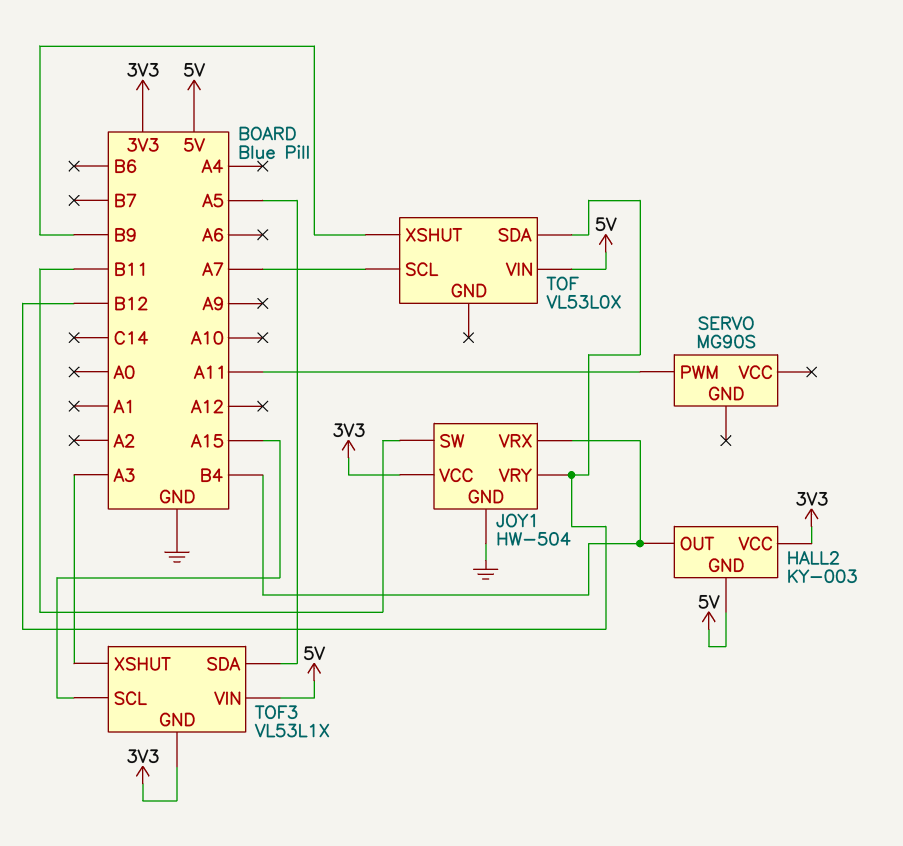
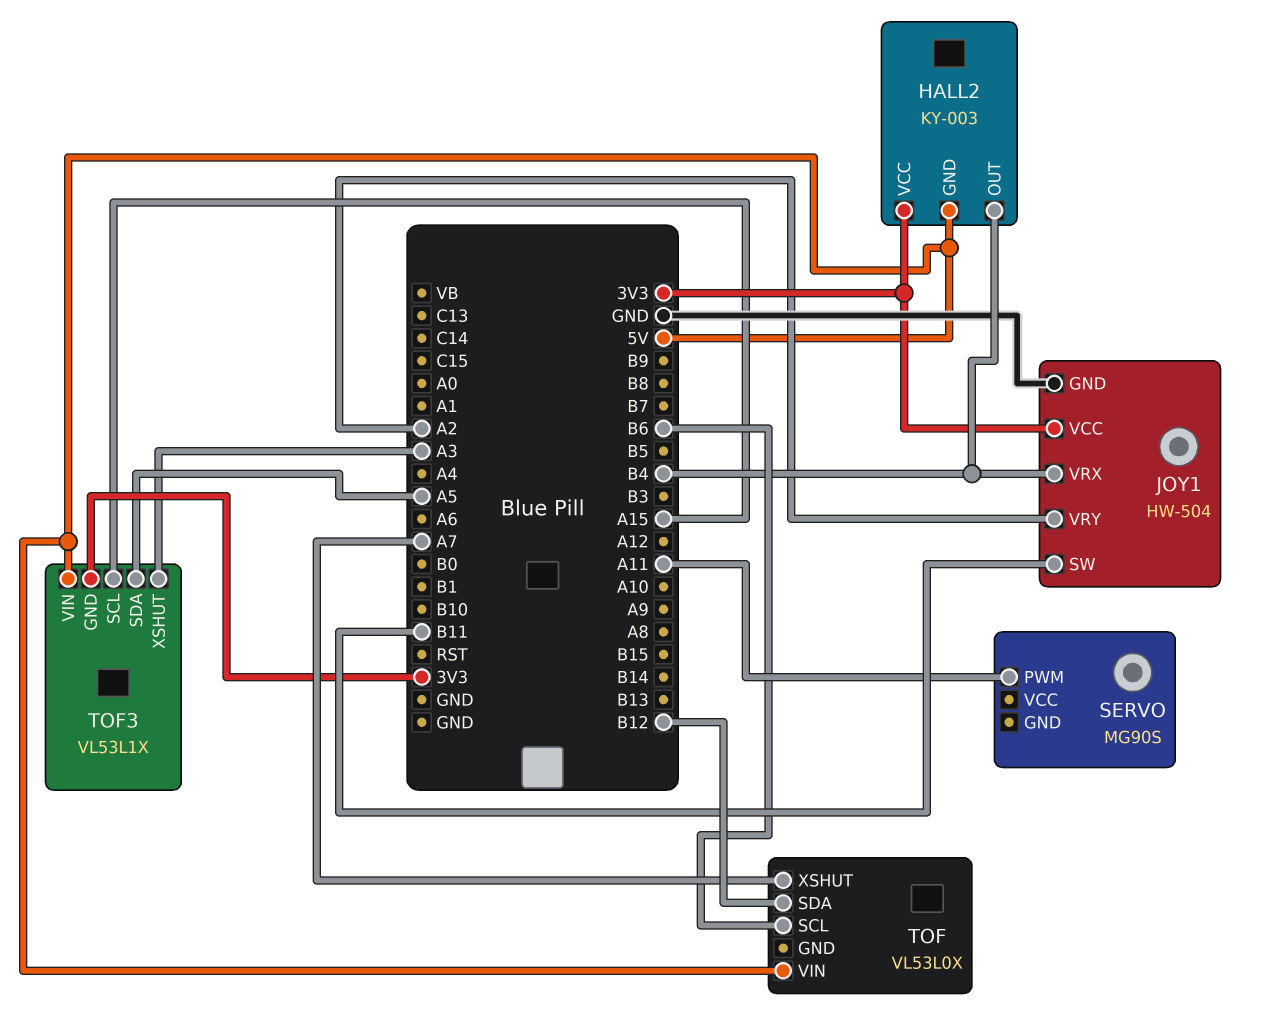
JOY1 pin VRY: B12 -> A2
TOF pin SCL: A7 -> B6
TOF pin XSHUT: B9 -> A7

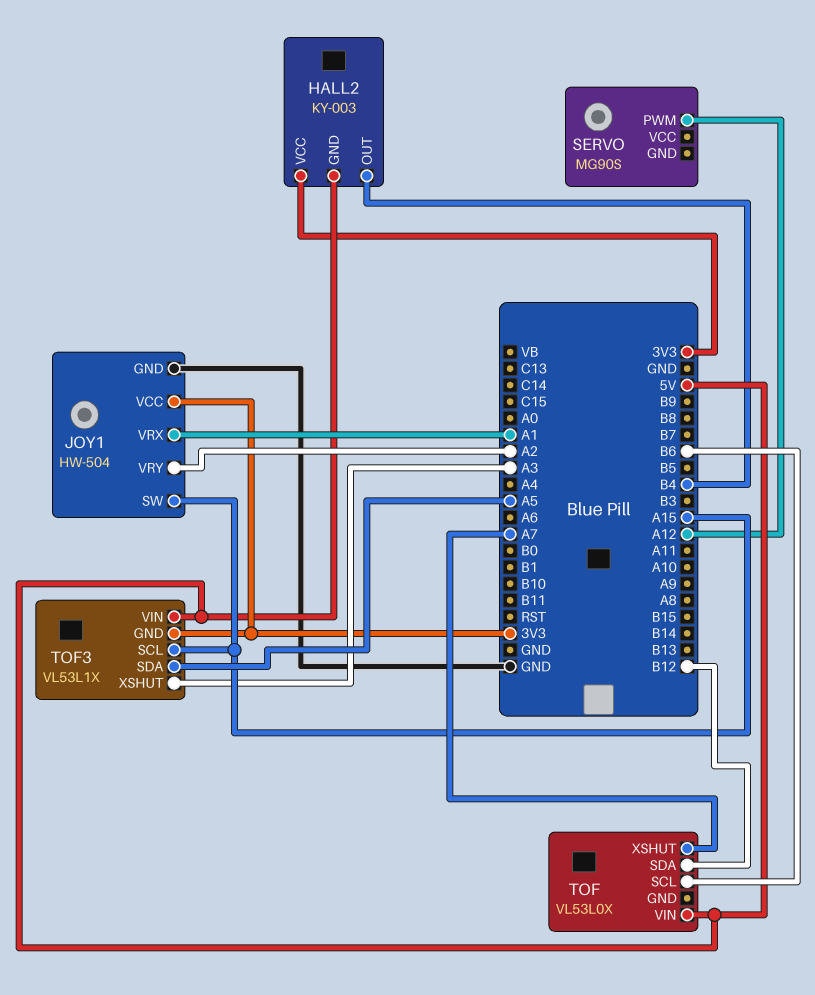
JOY1 pin SW: B11 -> A15
JOY1 pin VRX: B4 -> A1
SERVO pin PWM: A11 -> A12

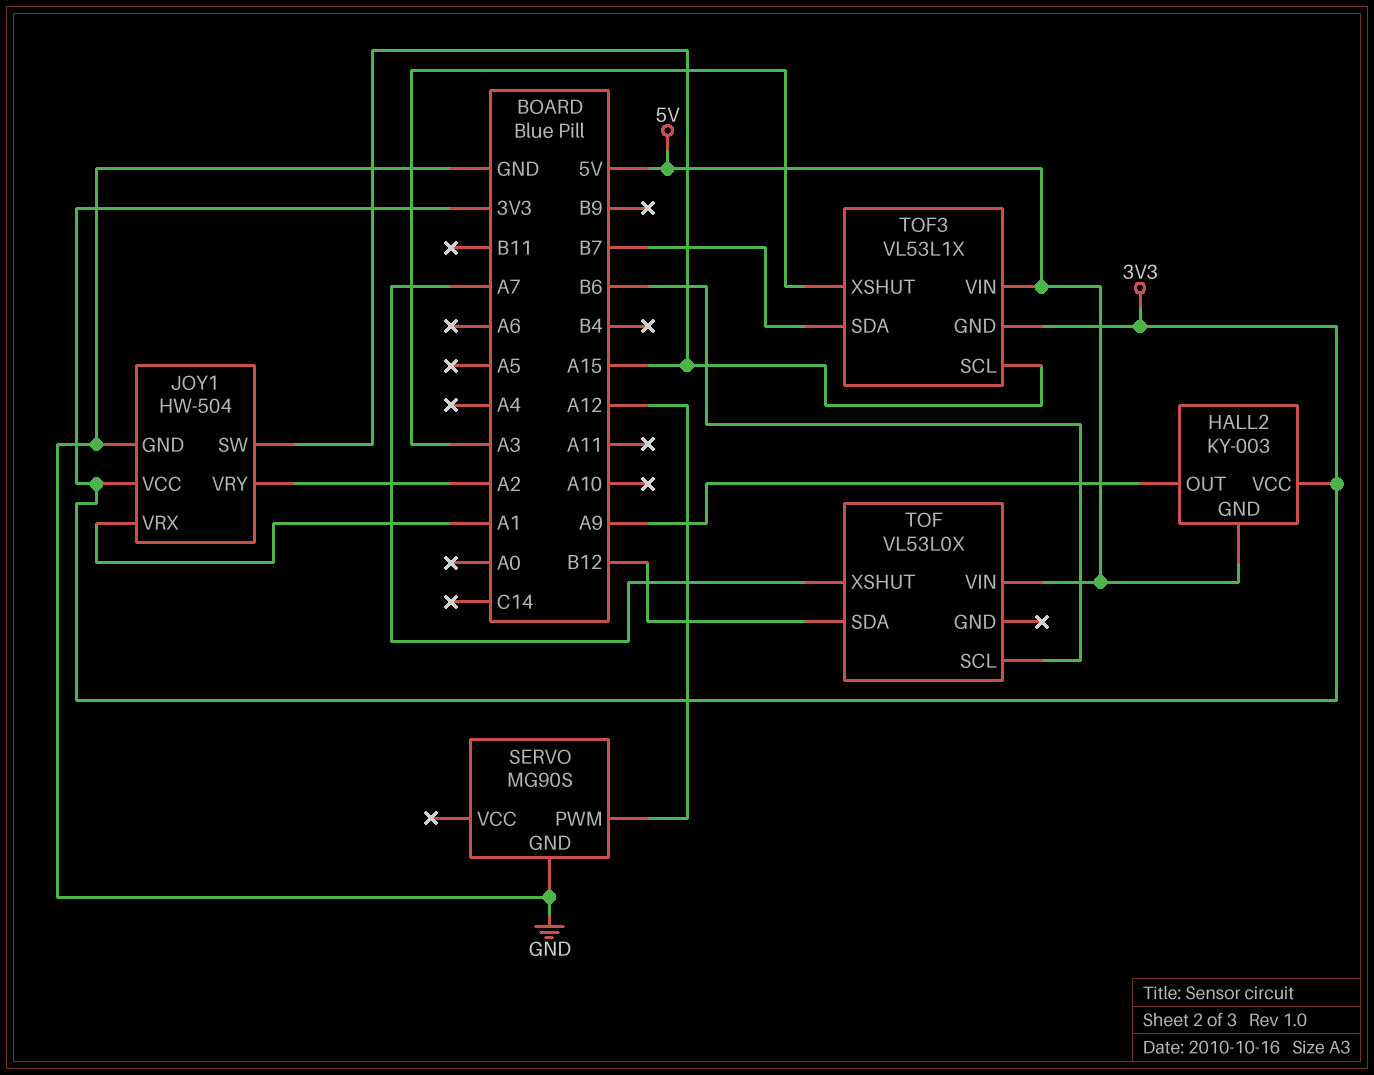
HALL2 pin OUT: B4 -> A9
SERVO pin GND: none -> GND
TOF3 pin SDA: A5 -> B7

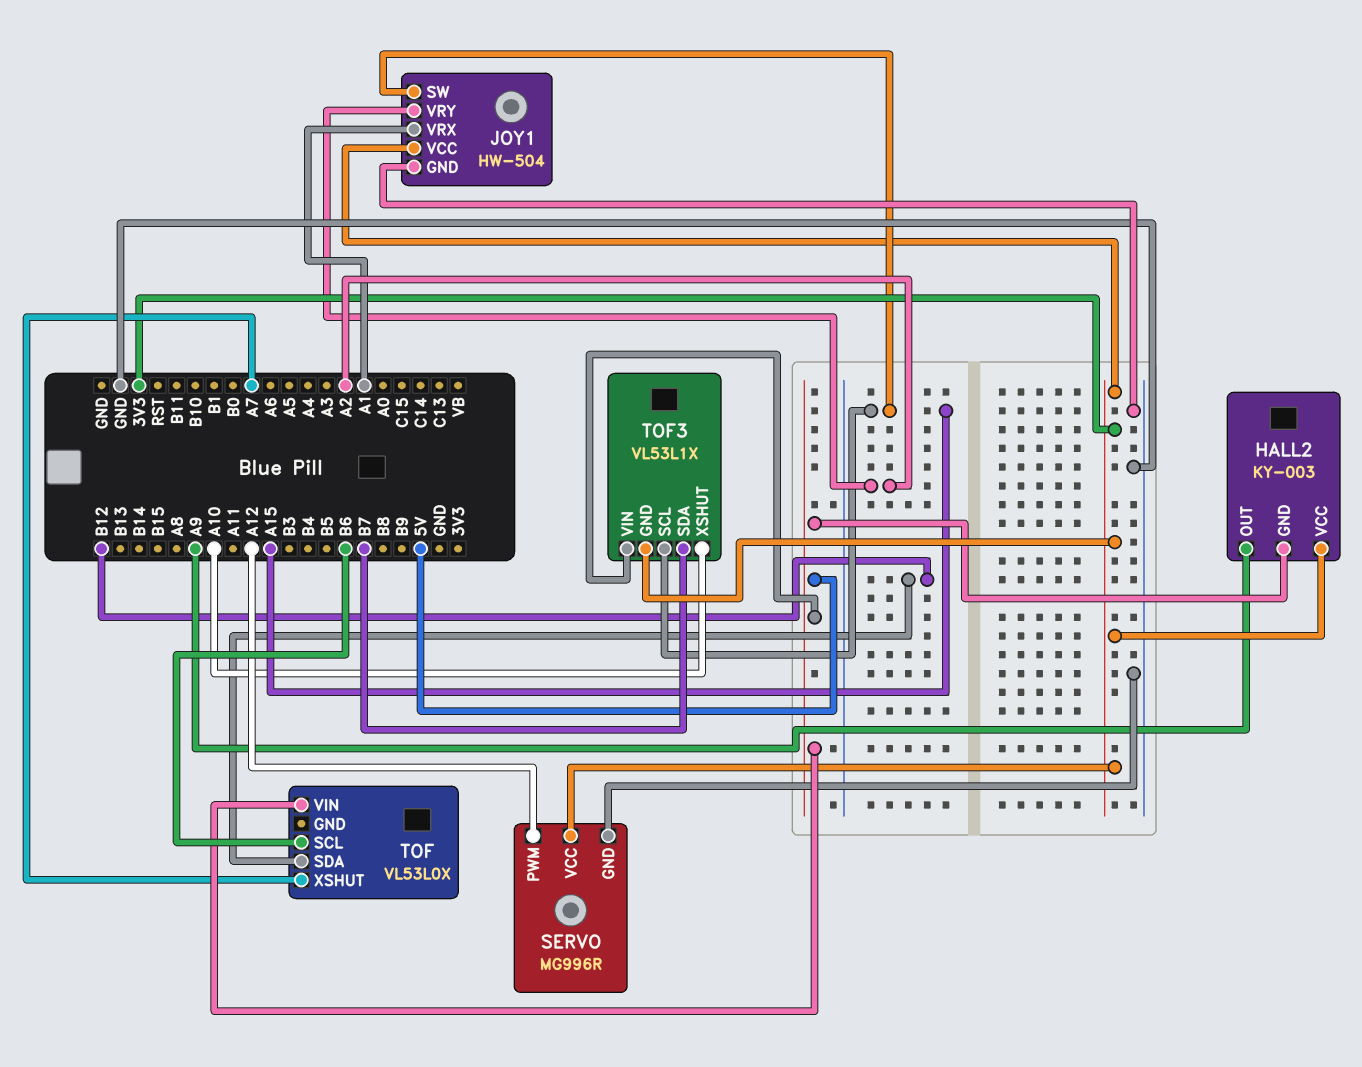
SERVO: MG90S -> MG996R
SERVO pin VCC: none -> 3V3
TOF3 pin XSHUT: A3 -> A10

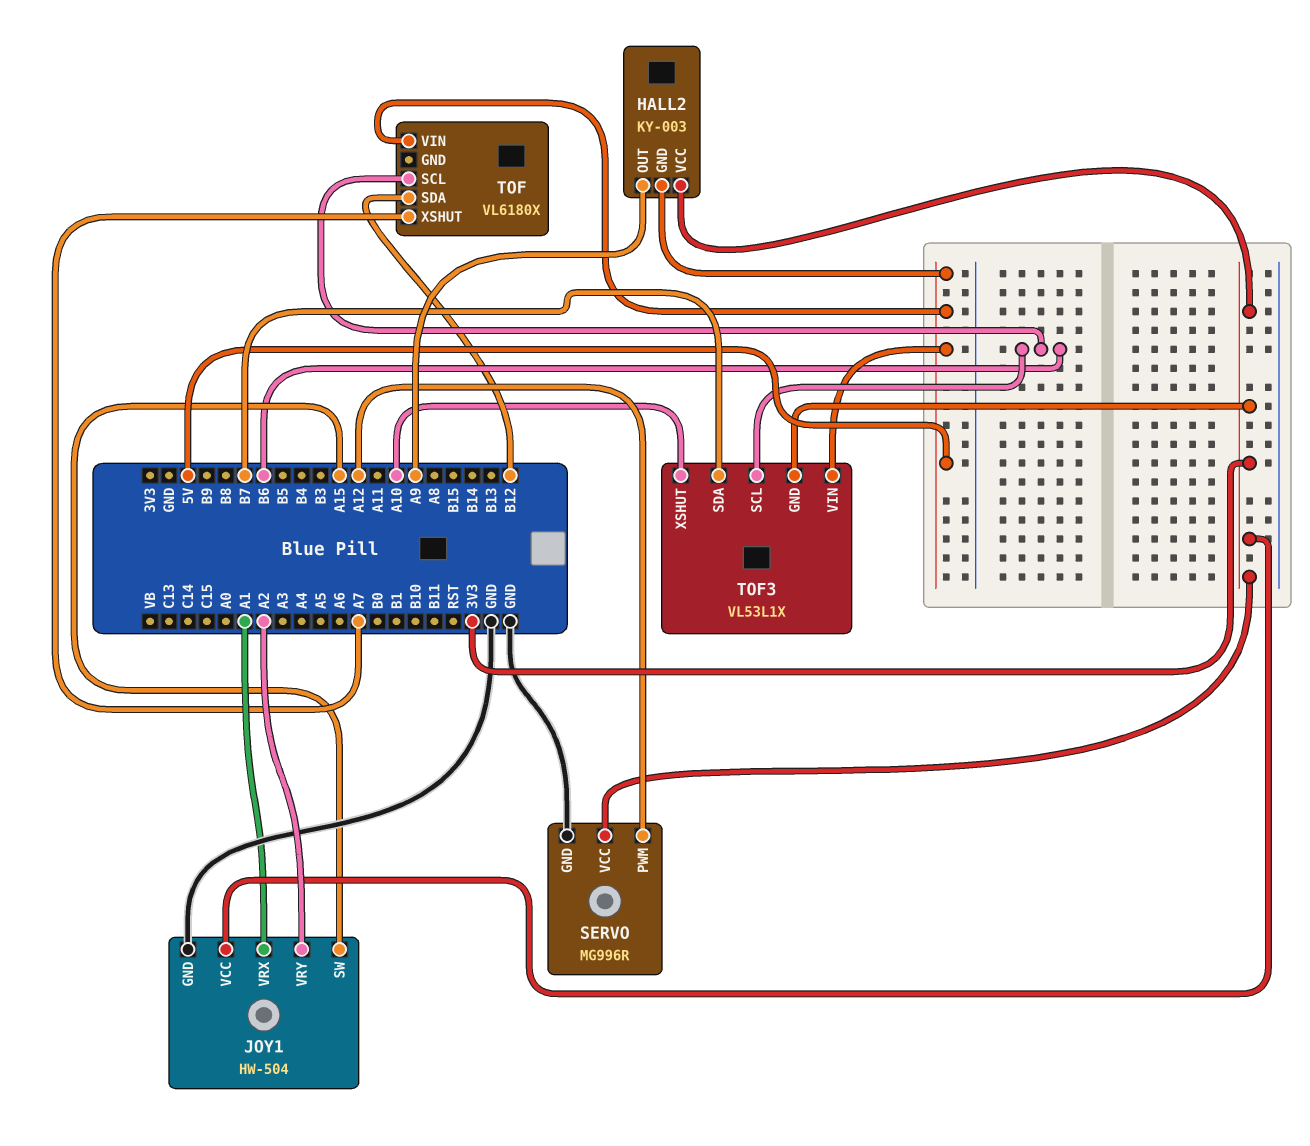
TOF: VL53L0X -> VL6180X
TOF3 pin SCL: A15 -> B6

